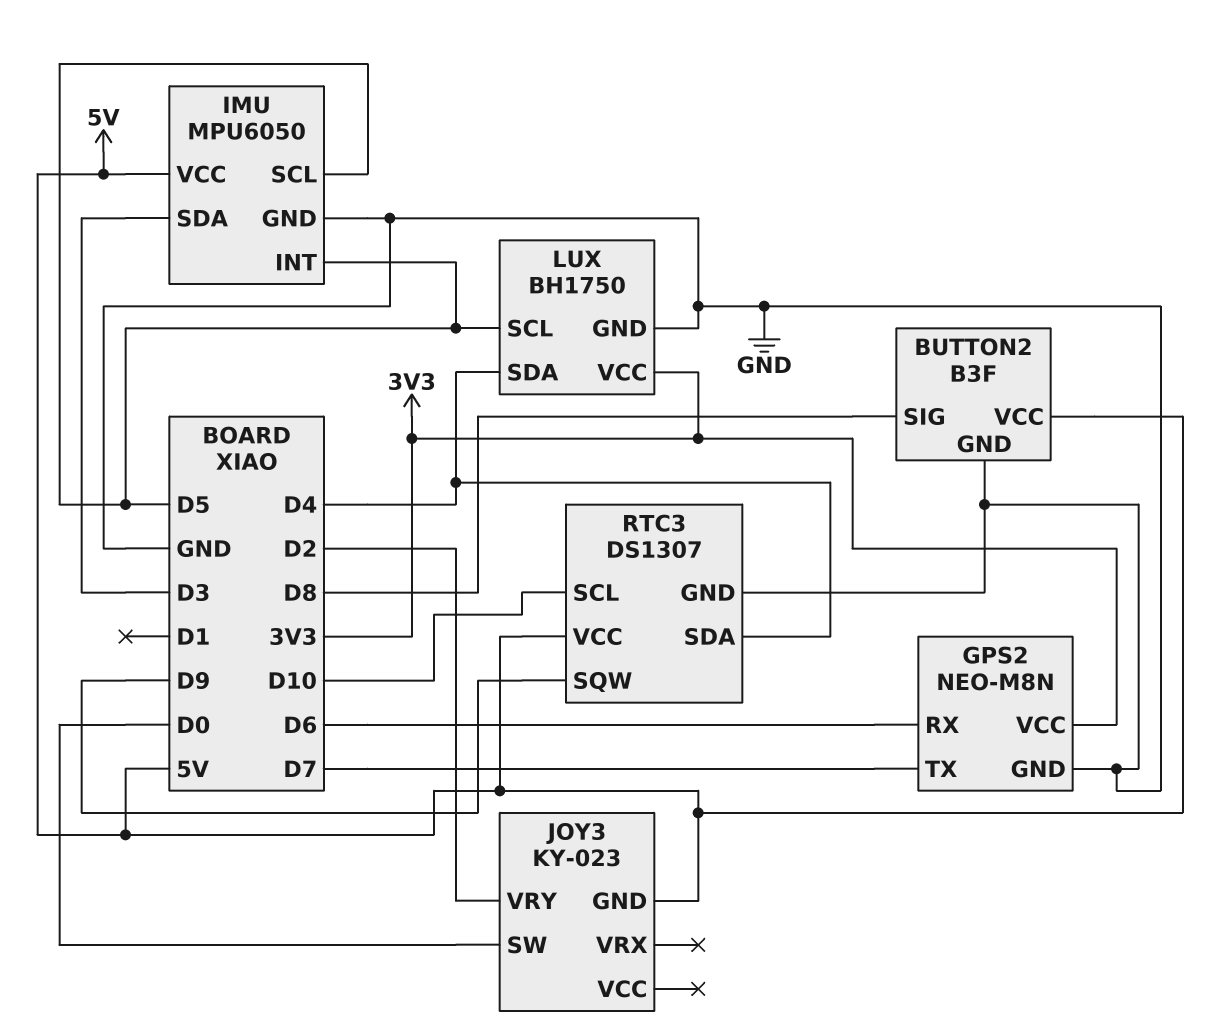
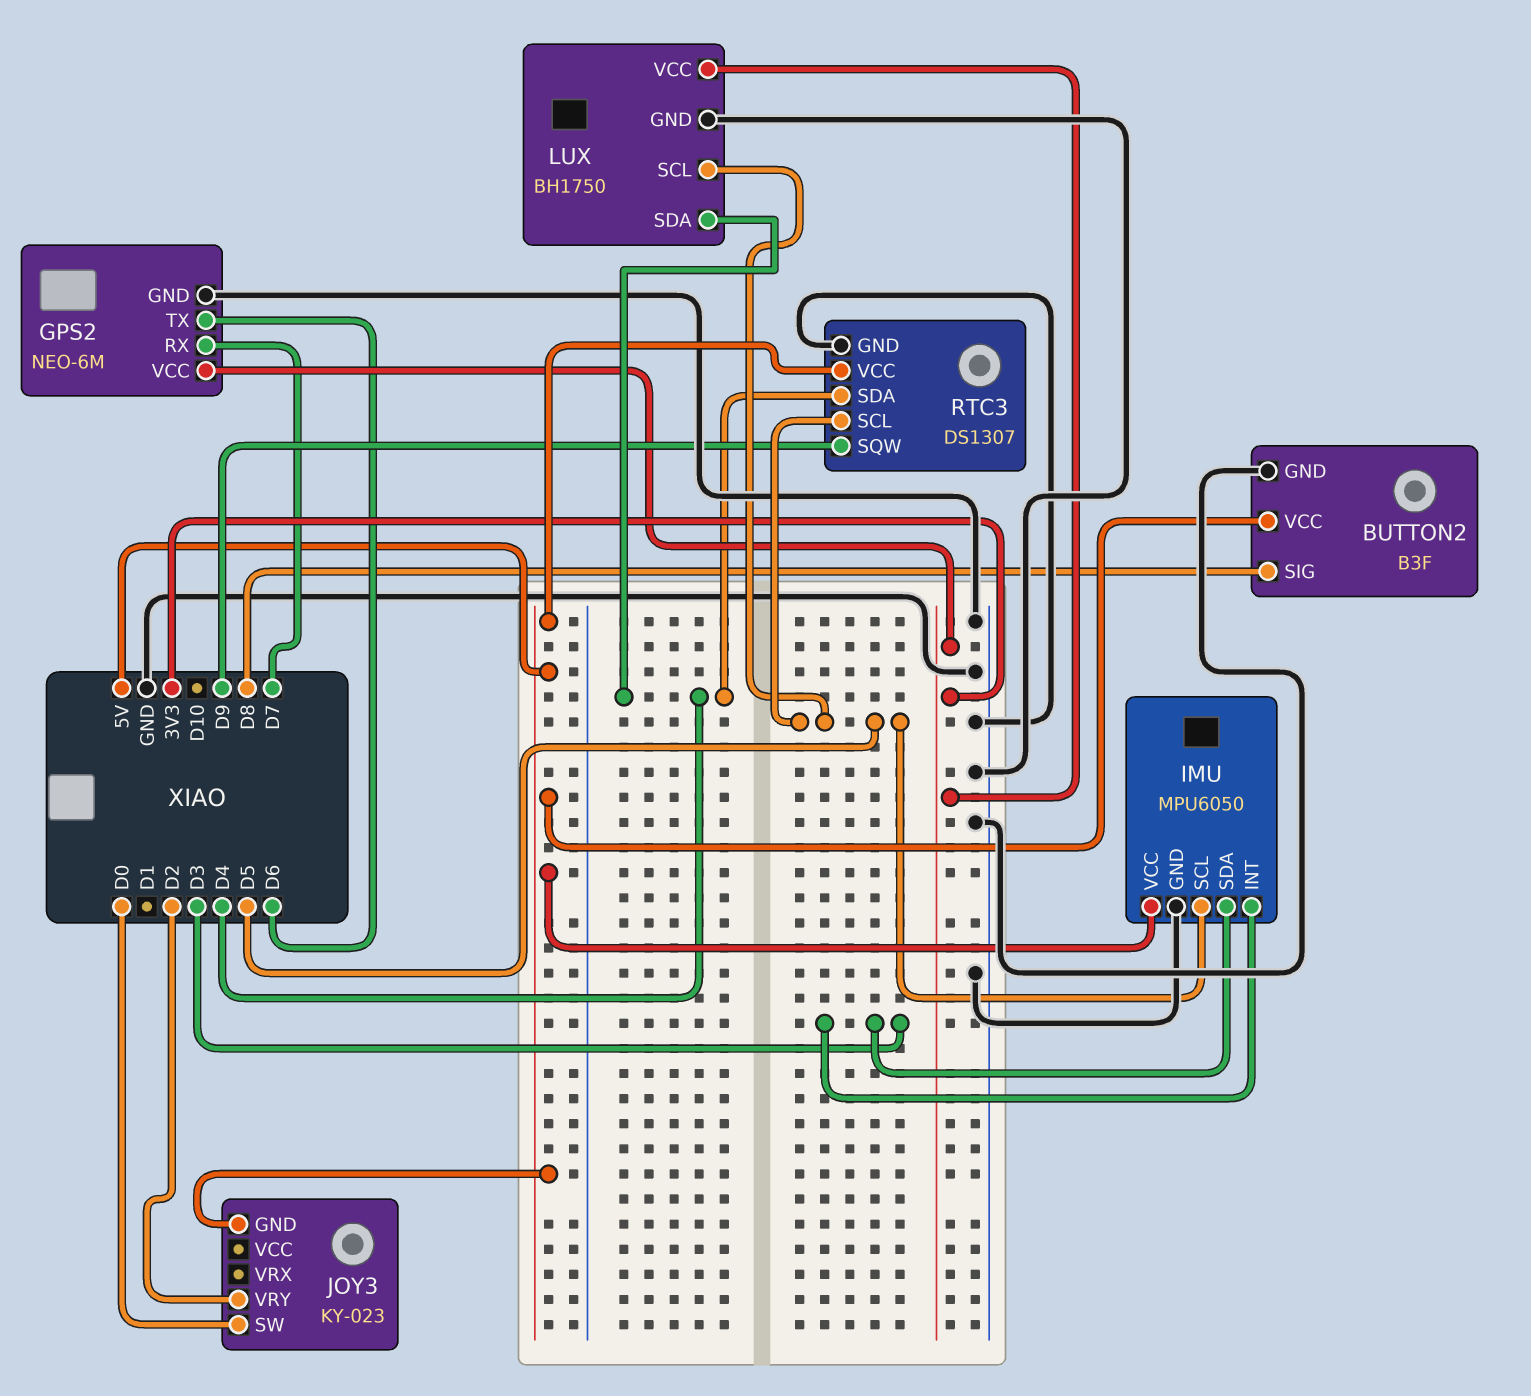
GPS2: NEO-M8N -> NEO-6M
GPS2 pin RX: D6 -> D7
GPS2 pin TX: D7 -> D6
IMU pin INT: D5 -> D3
RTC3 pin SCL: D10 -> D5

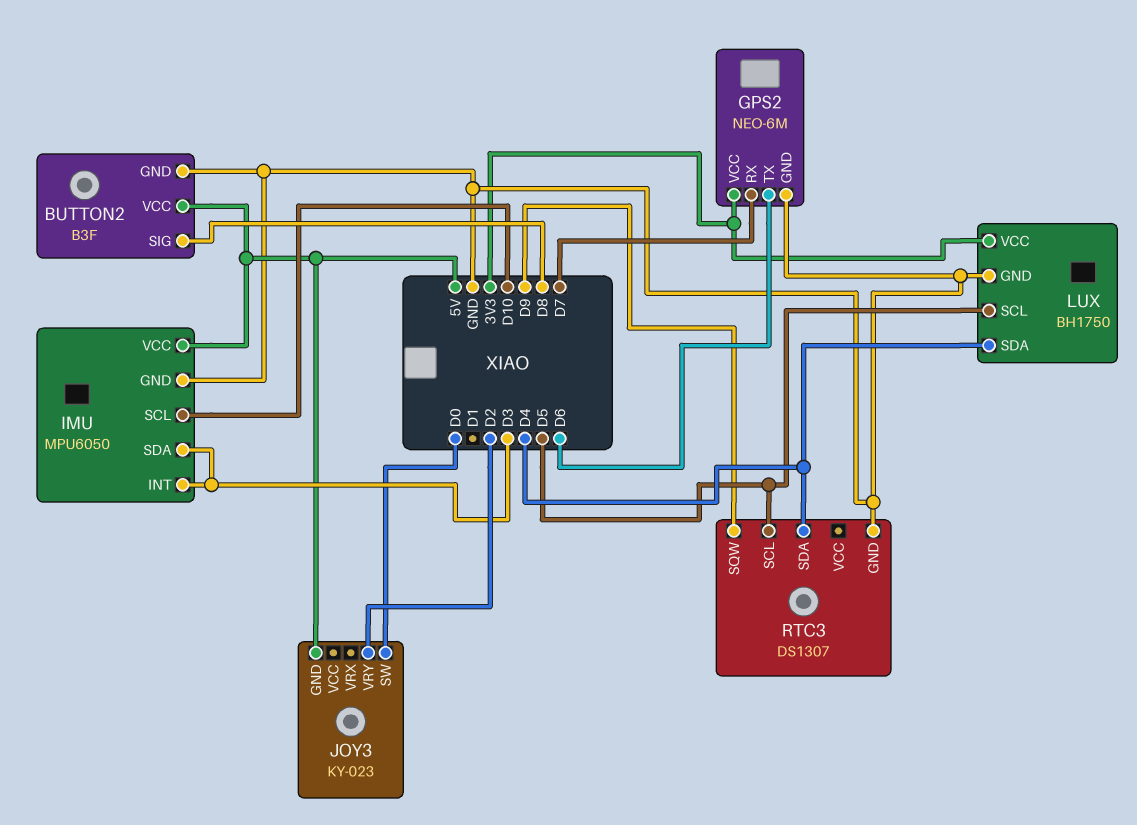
IMU pin SCL: D5 -> D10
RTC3 pin VCC: 5V -> none

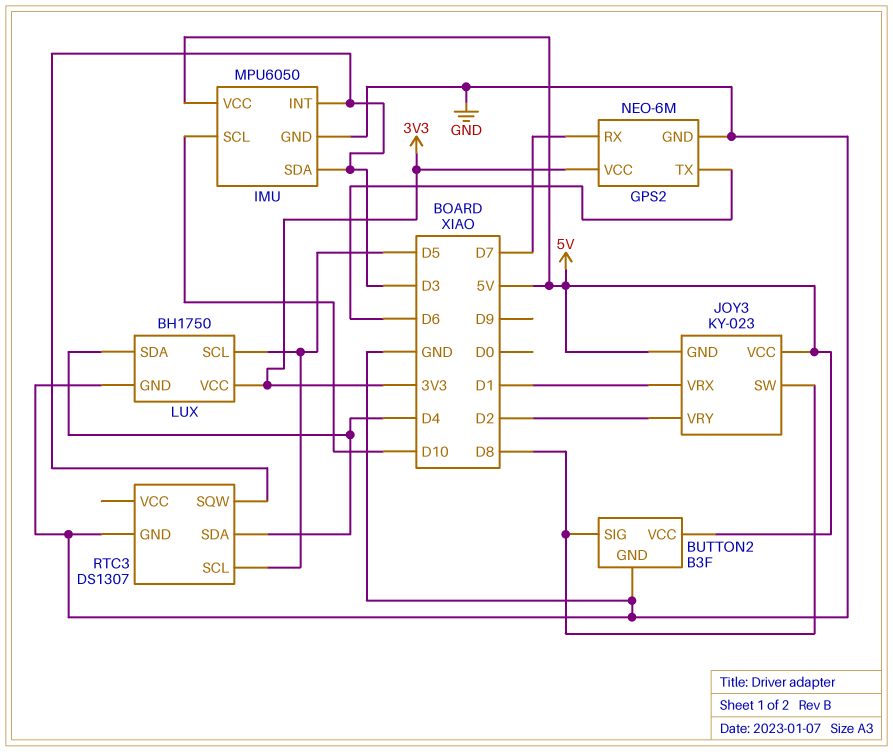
JOY3 pin SW: D0 -> D8
JOY3 pin VCC: none -> 5V
JOY3 pin VRX: none -> D1
RTC3 pin SQW: D9 -> D3

